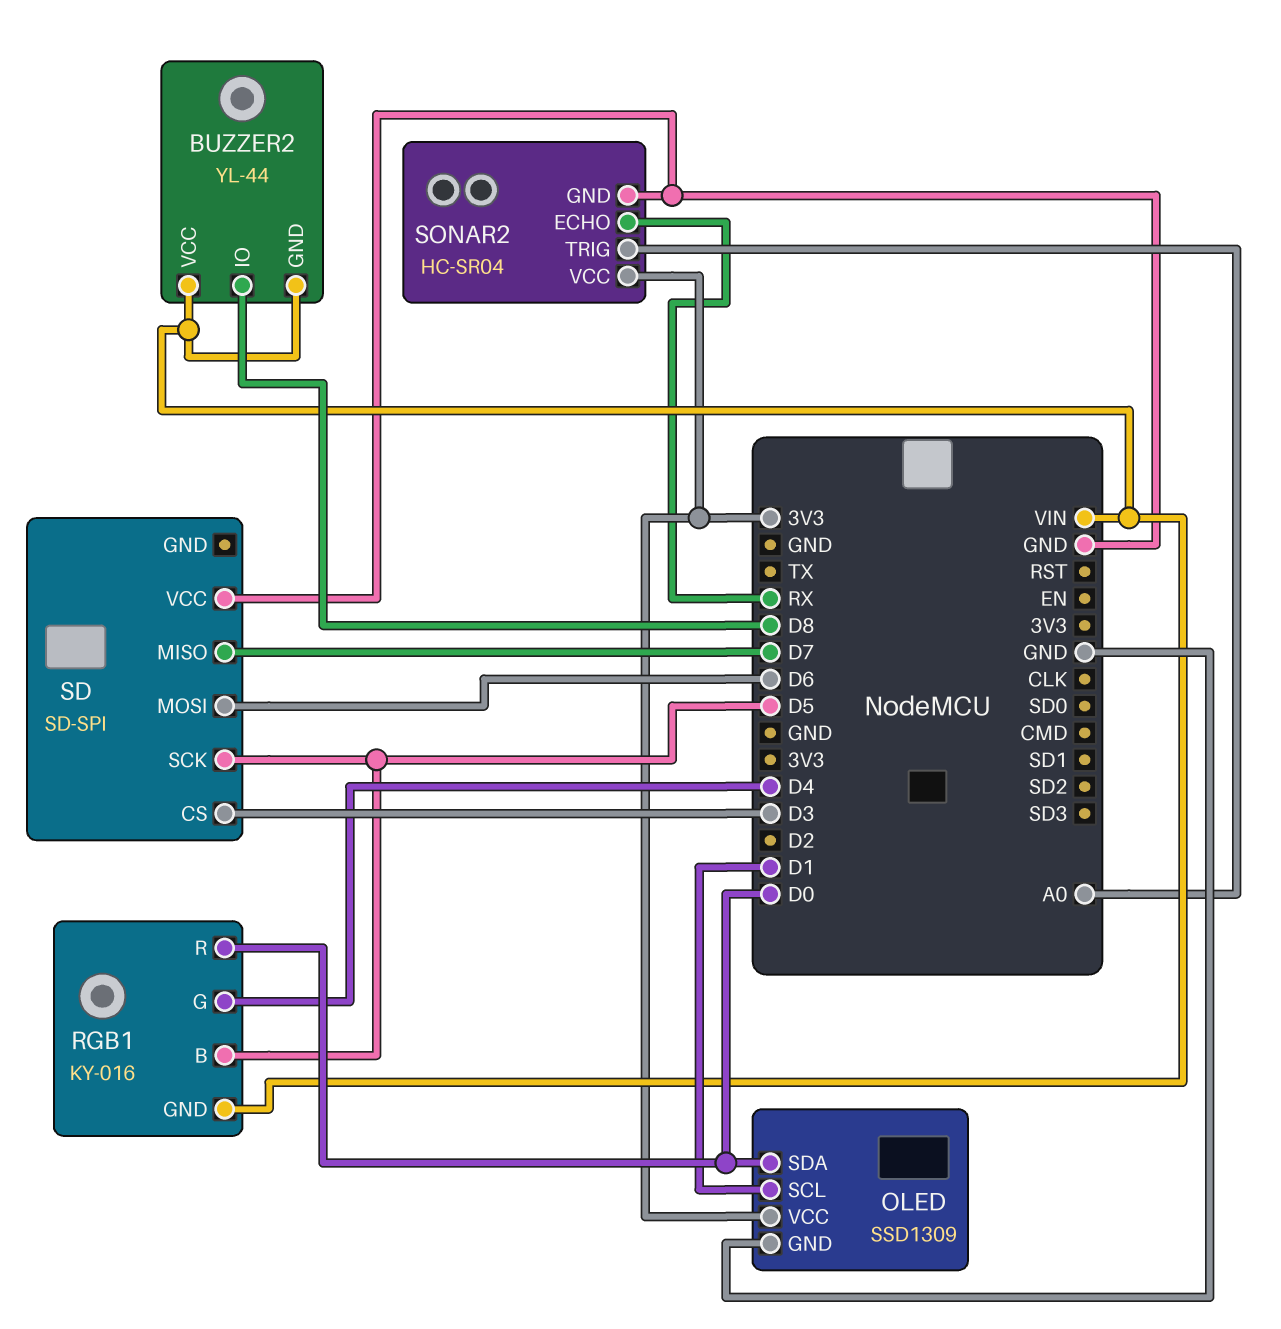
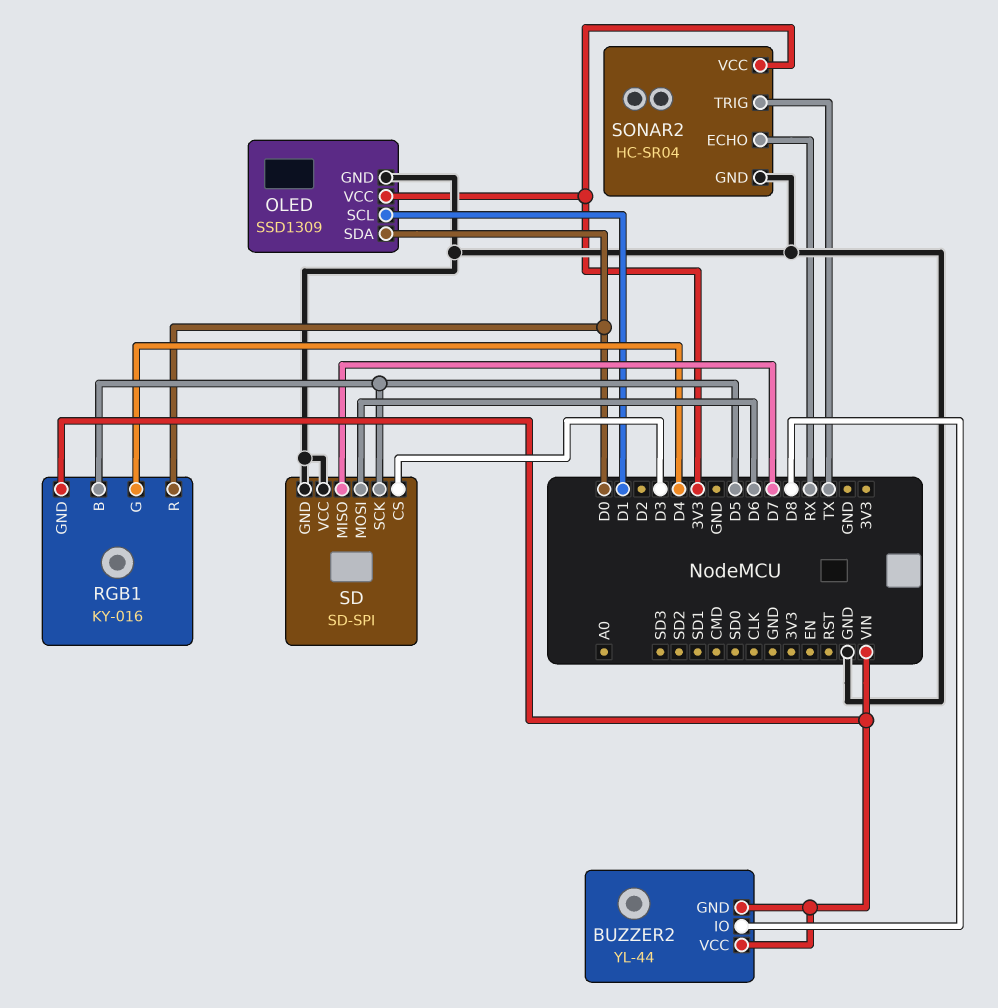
SD pin GND: none -> GND
SONAR2 pin TRIG: A0 -> TX

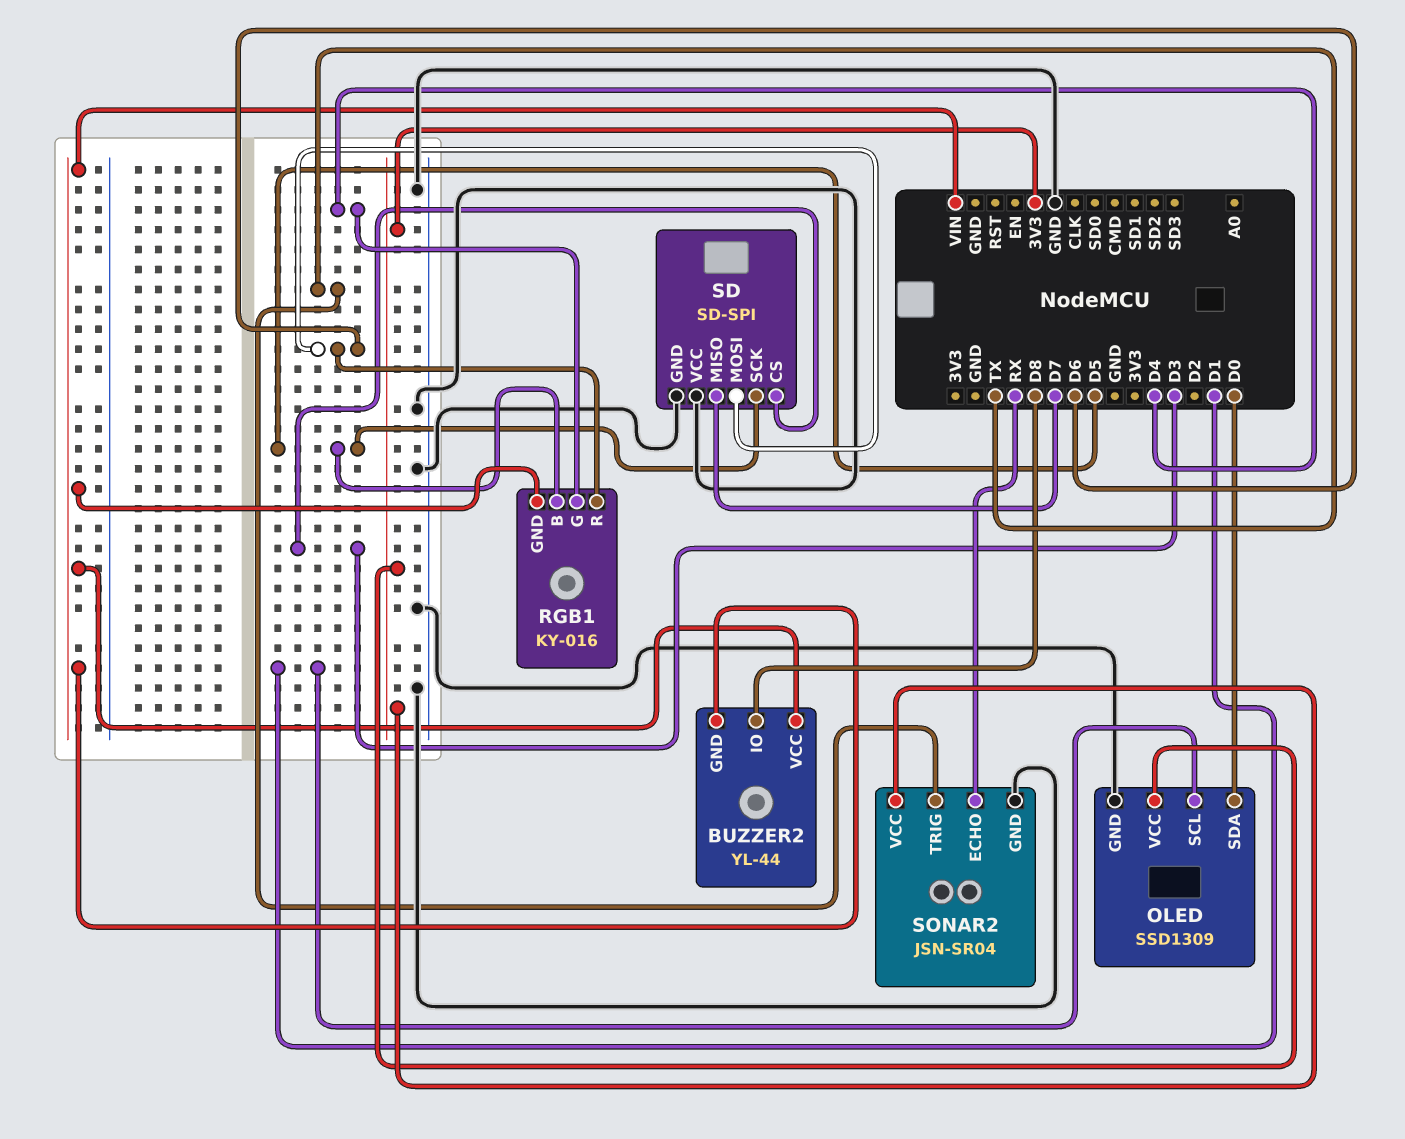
RGB1 pin R: D0 -> D6
SONAR2: HC-SR04 -> JSN-SR04

